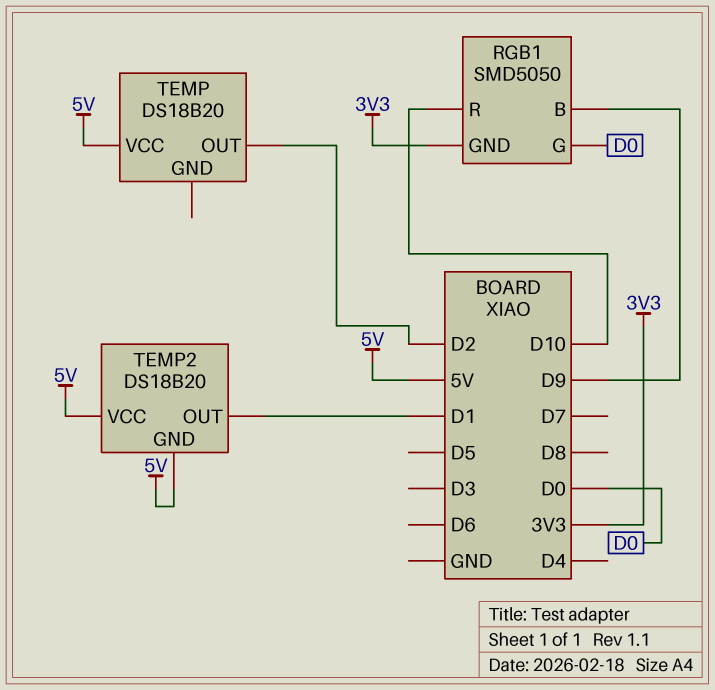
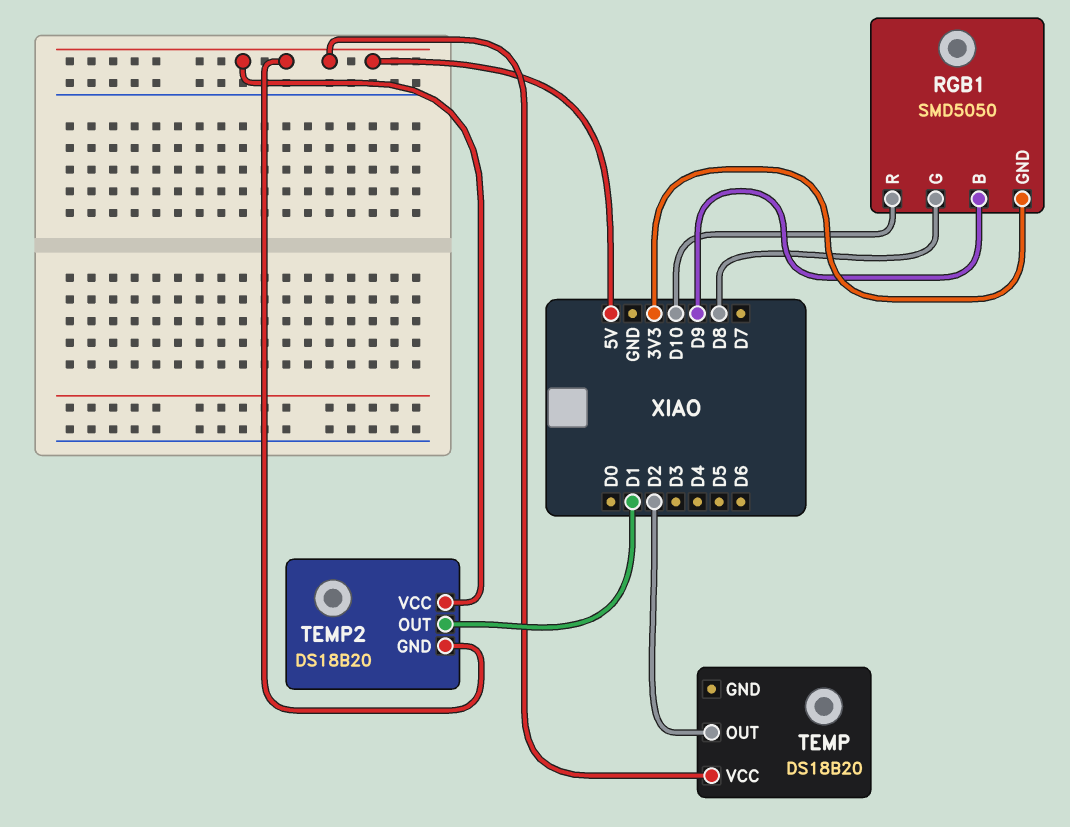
RGB1 pin G: D0 -> D8

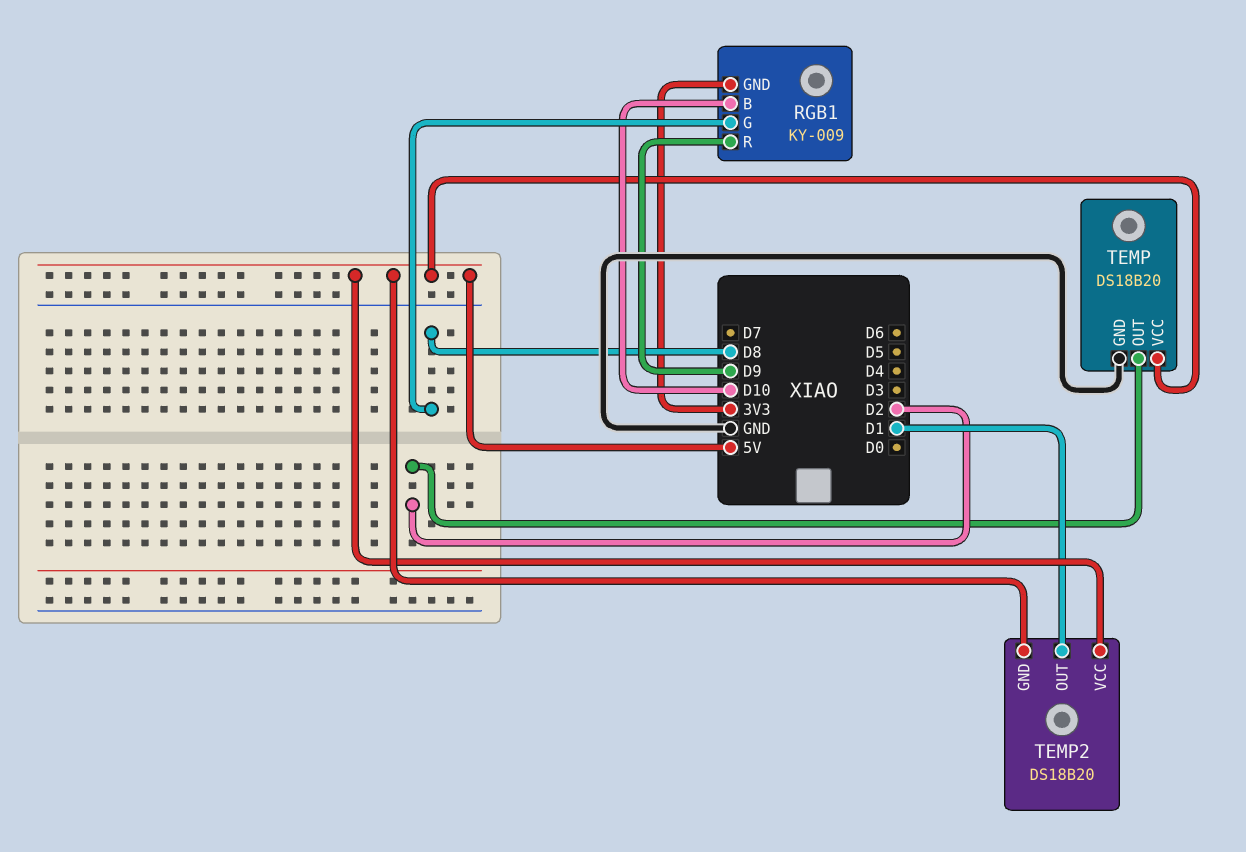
RGB1: SMD5050 -> KY-009
RGB1 pin B: D9 -> D10
RGB1 pin R: D10 -> D9
TEMP pin GND: none -> GND

